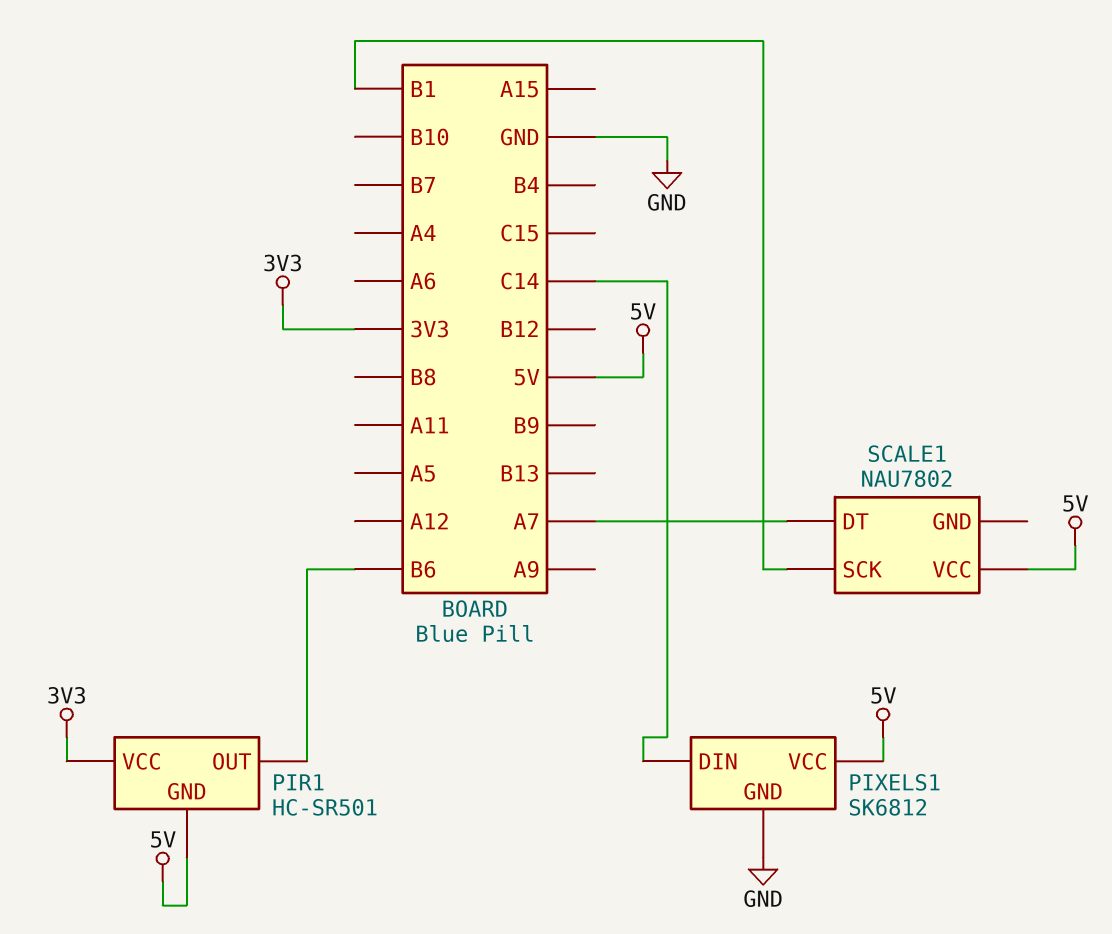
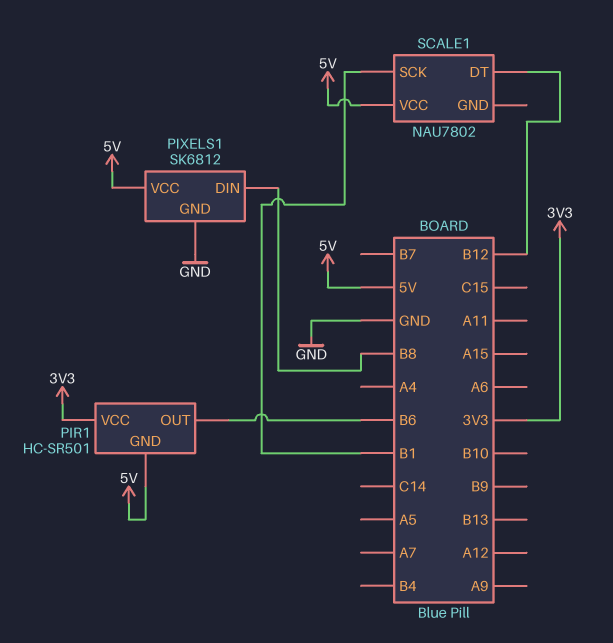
PIXELS1 pin DIN: C14 -> B8
SCALE1 pin DT: A7 -> B12

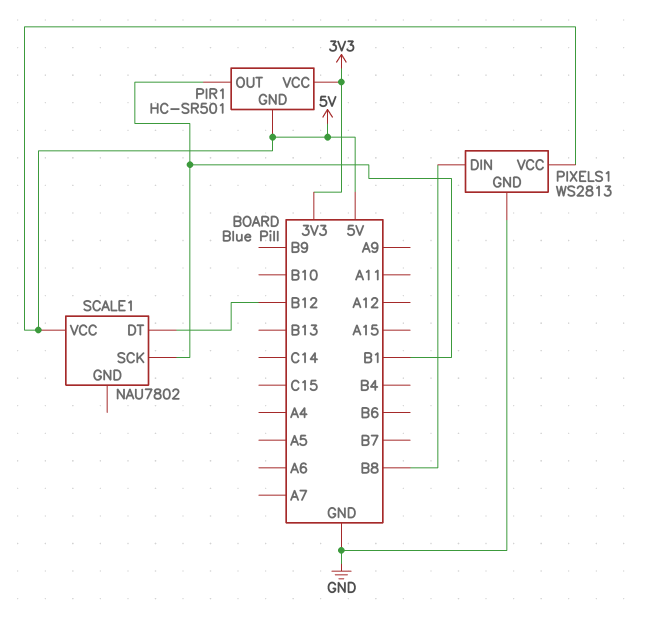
PIR1 pin OUT: B6 -> B1
PIXELS1: SK6812 -> WS2813

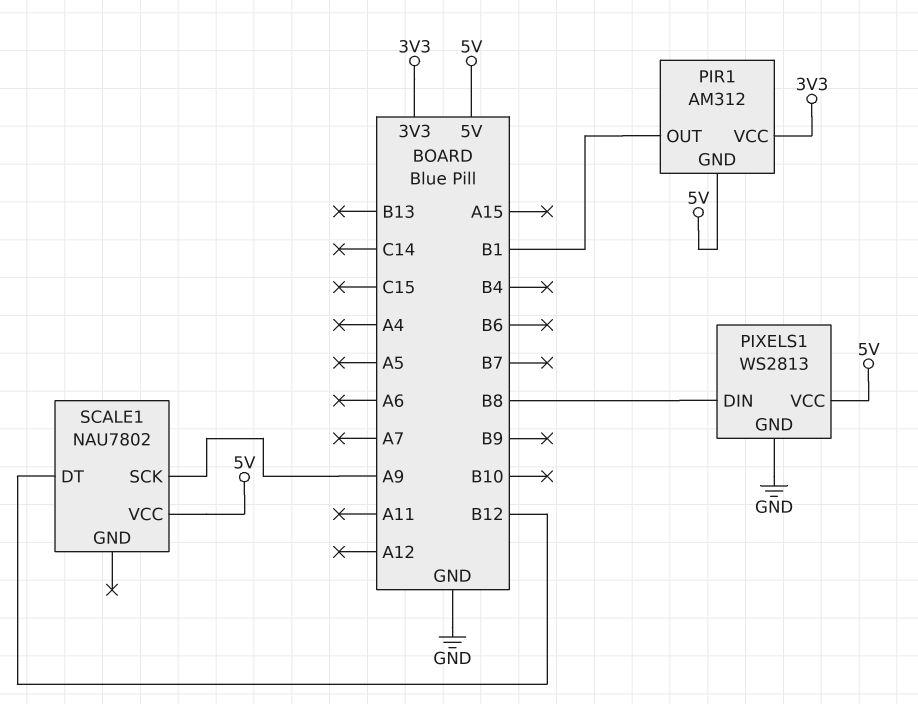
PIR1: HC-SR501 -> AM312
SCALE1 pin SCK: B1 -> A9

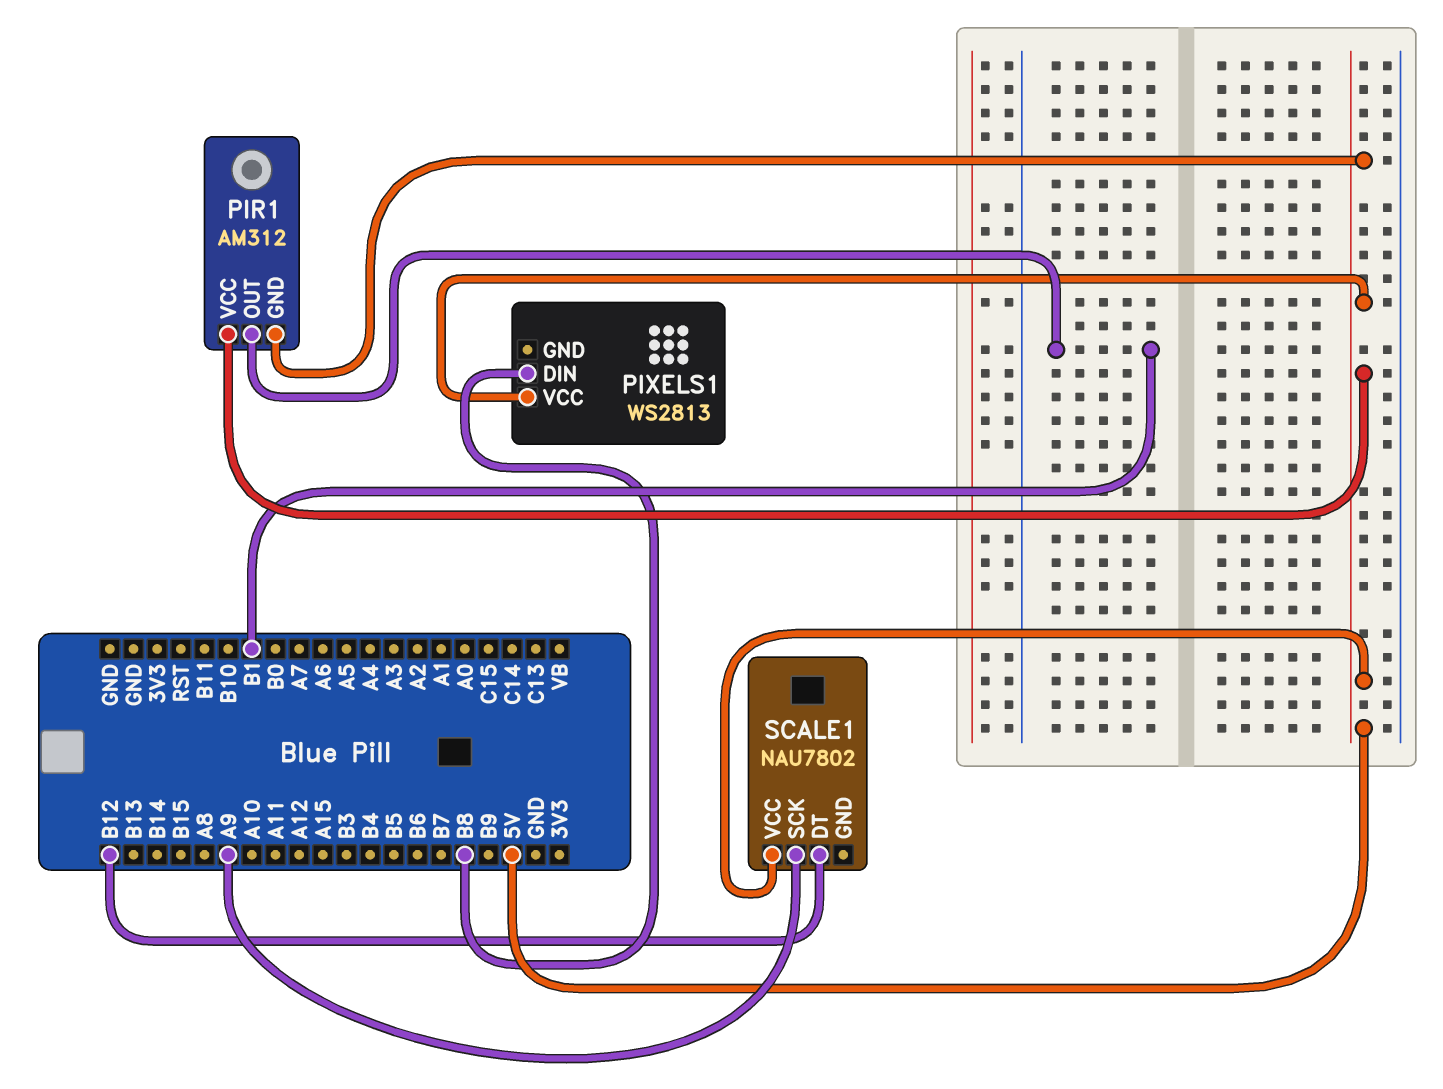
PIR1 pin VCC: 3V3 -> 5V
PIXELS1 pin GND: GND -> none

